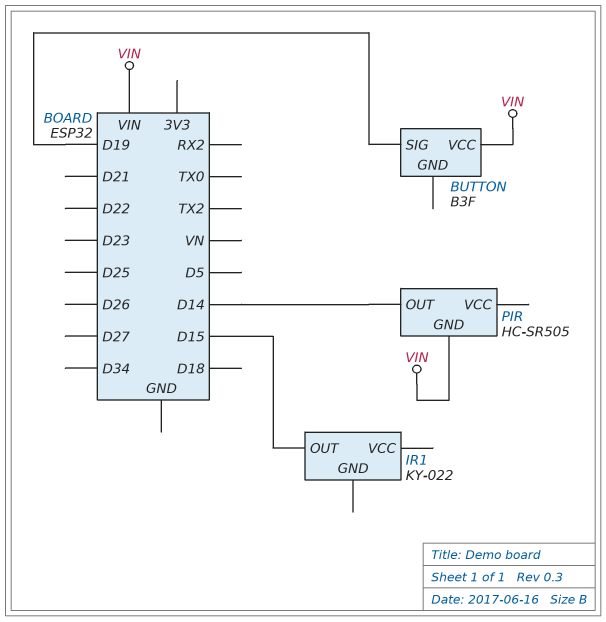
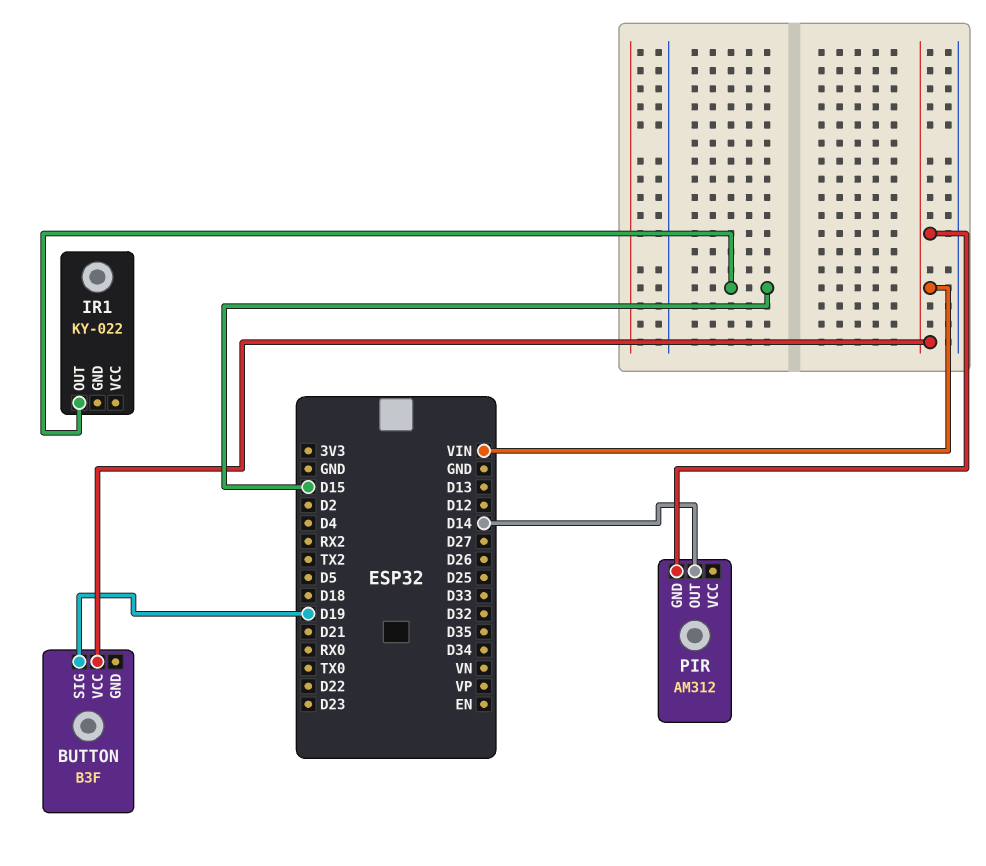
PIR: HC-SR505 -> AM312

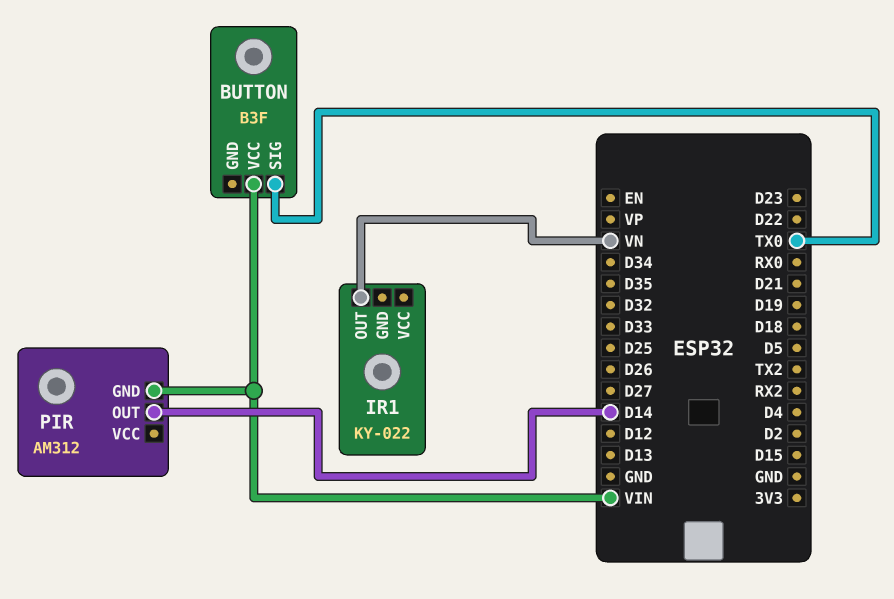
BUTTON pin SIG: D19 -> TX0
IR1 pin OUT: D15 -> VN

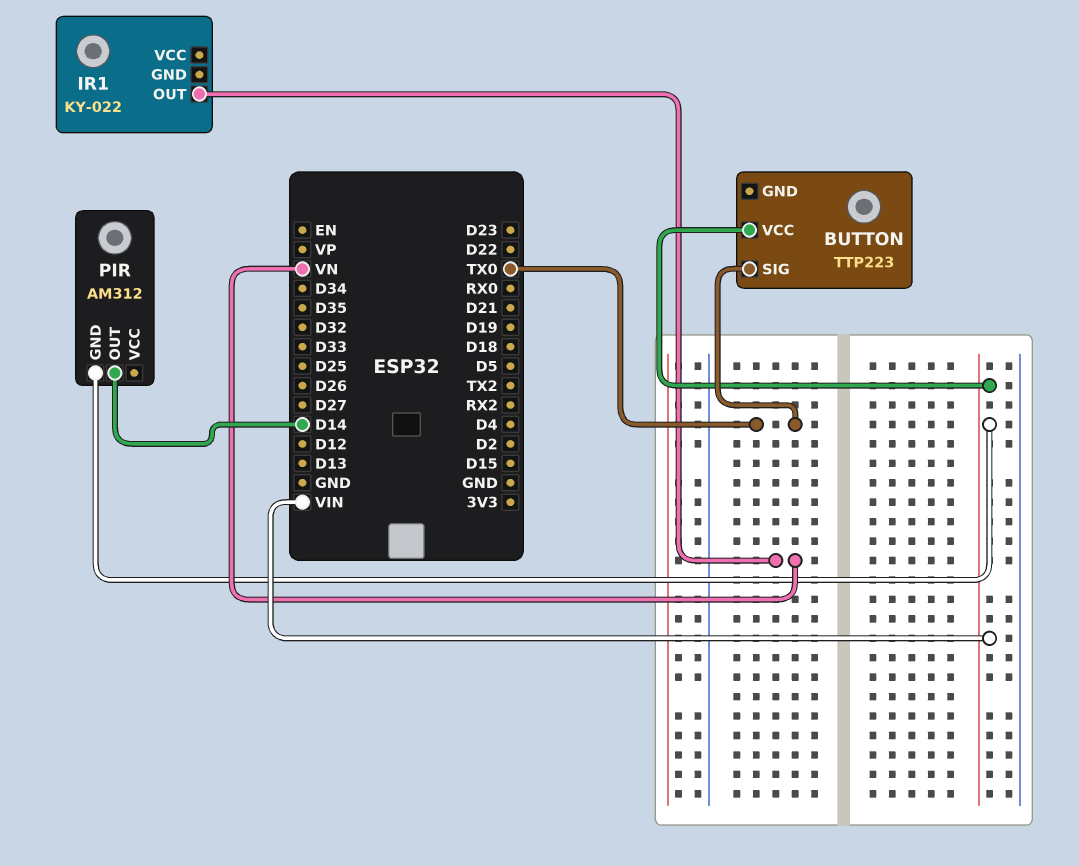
BUTTON: B3F -> TTP223

